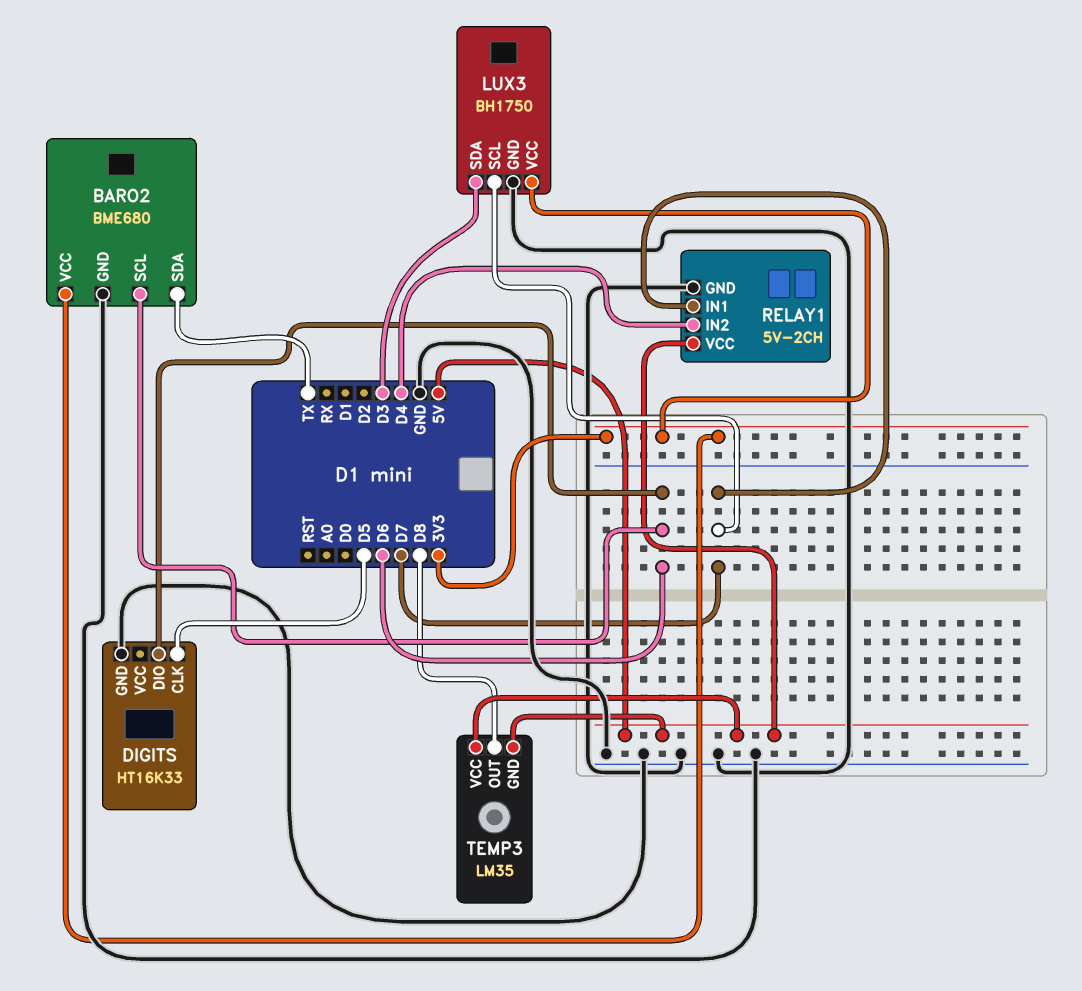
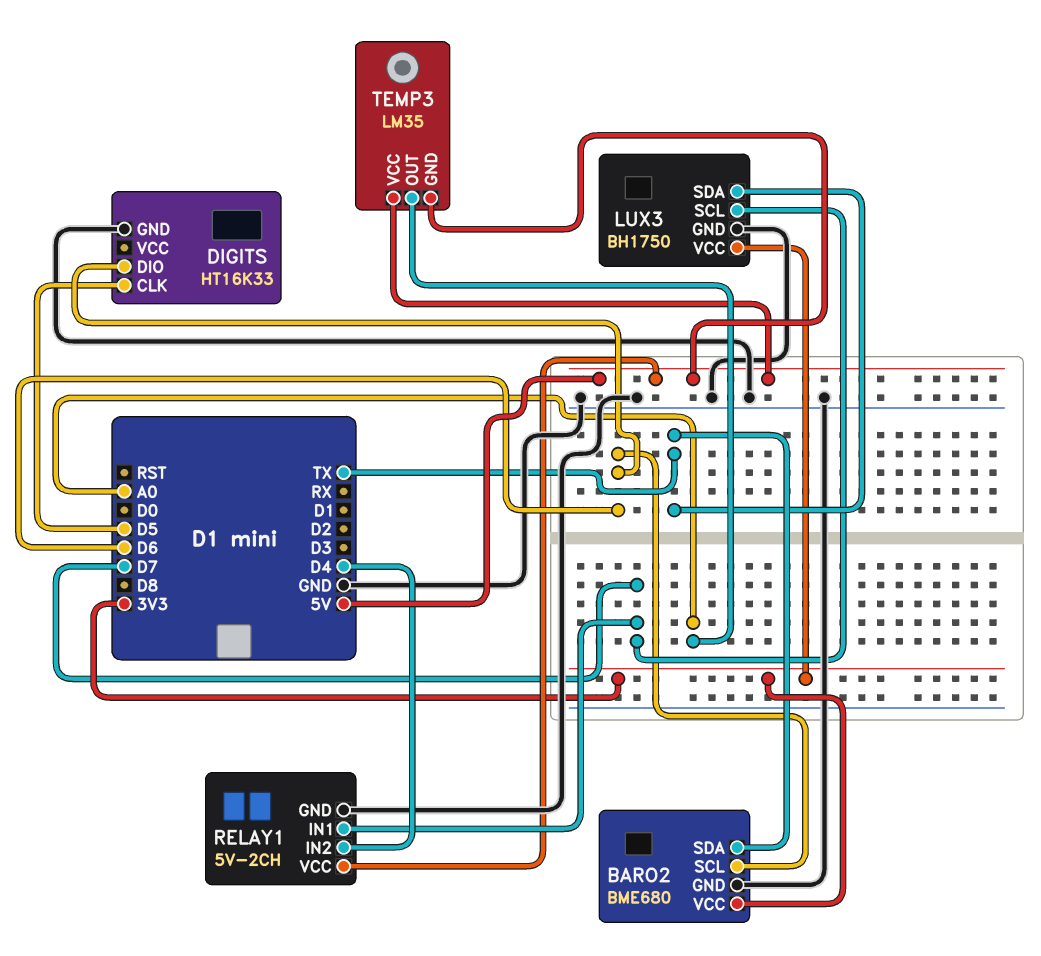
LUX3 pin SDA: D3 -> TX
TEMP3 pin OUT: D8 -> A0

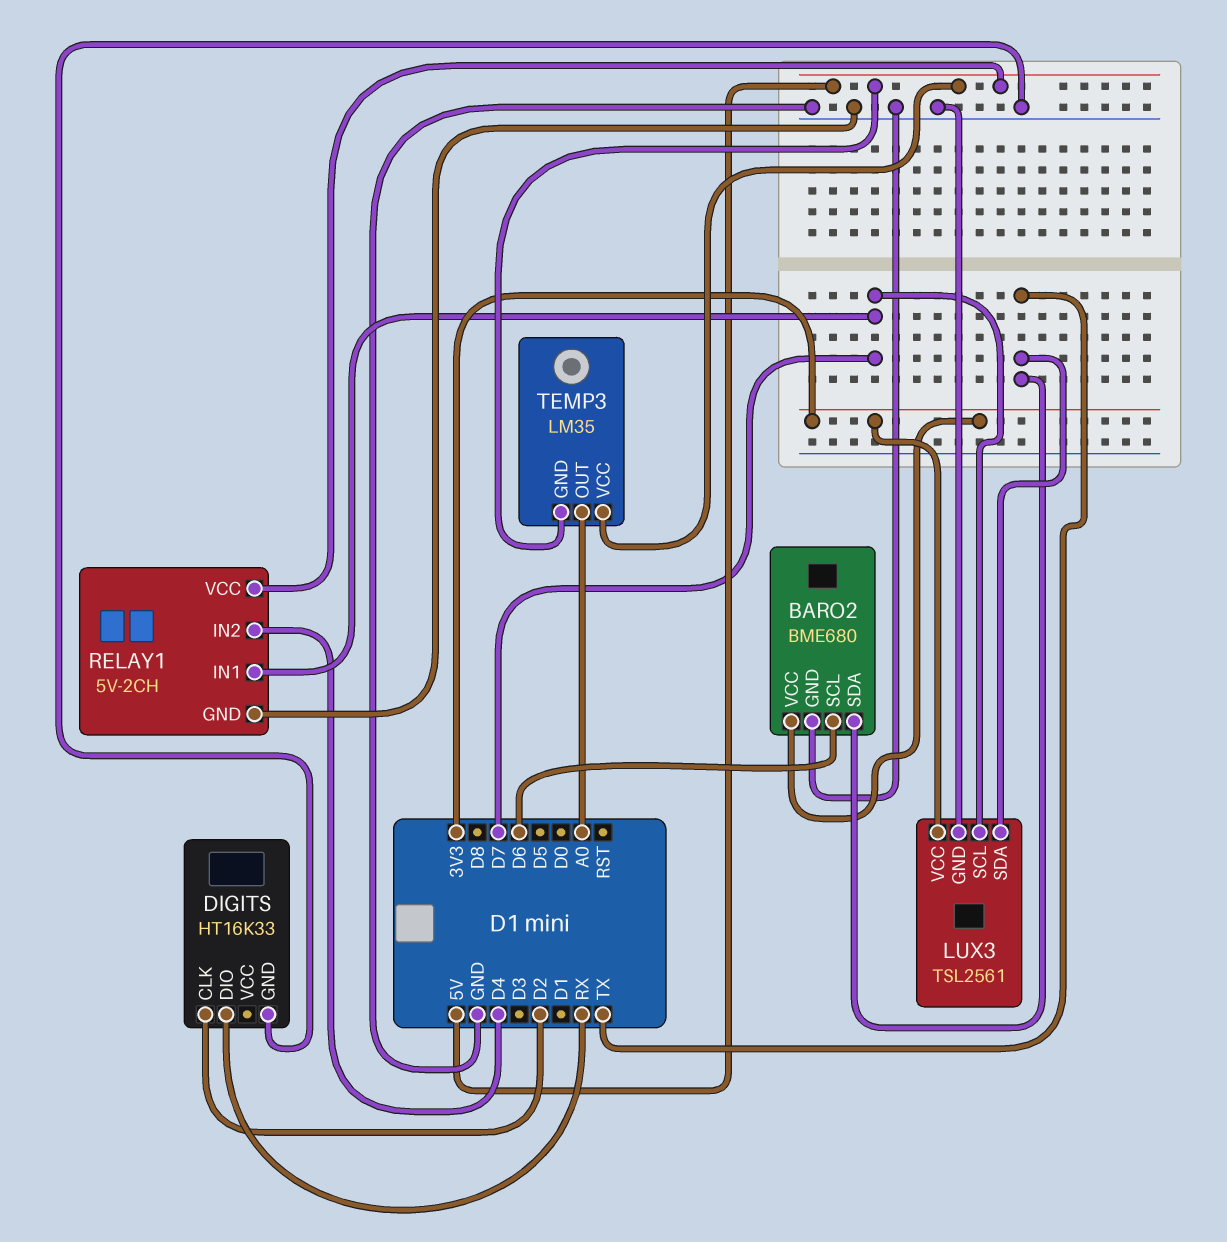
DIGITS pin CLK: D5 -> D2
DIGITS pin DIO: D6 -> RX
LUX3: BH1750 -> TSL2561

